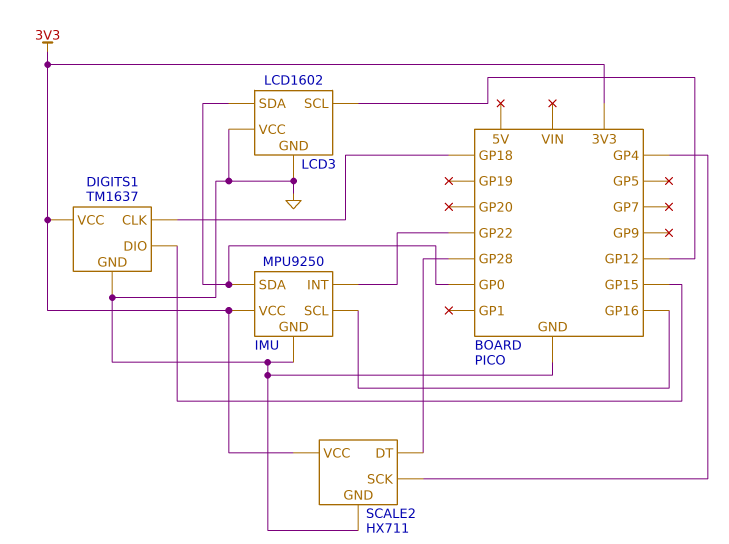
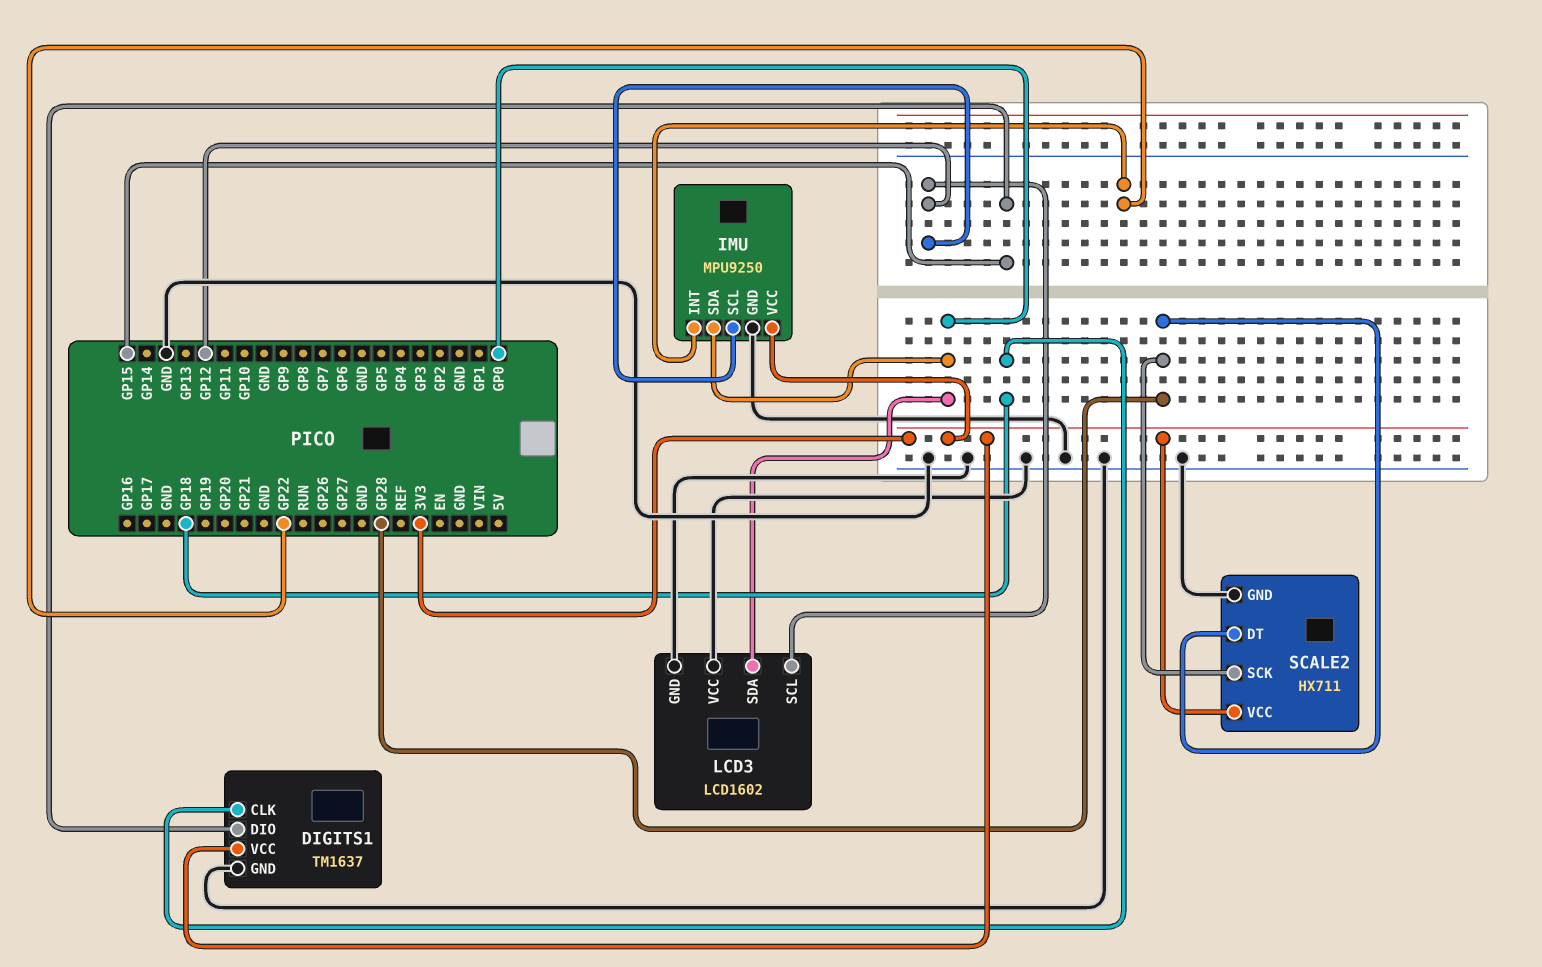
IMU pin SCL: GP16 -> GP12
SCALE2 pin SCK: GP4 -> GP28

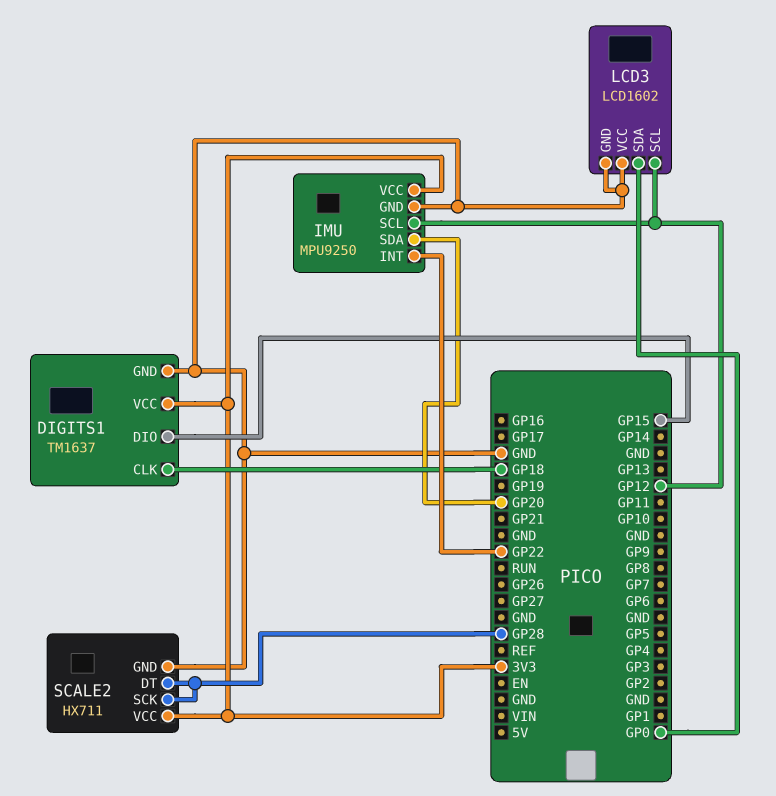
IMU pin SDA: GP0 -> GP20

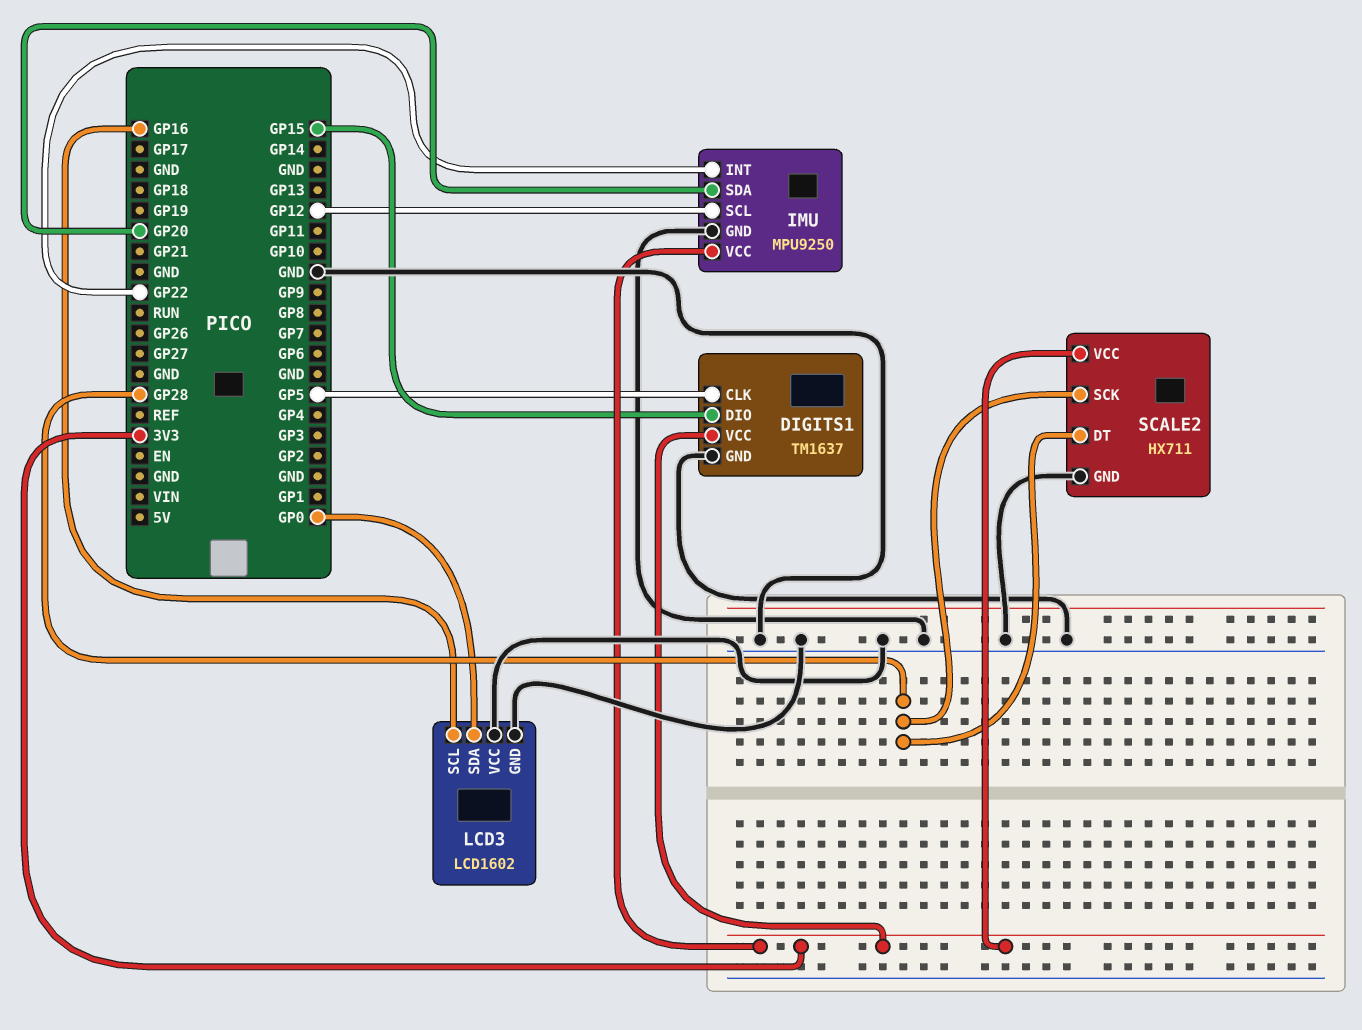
DIGITS1 pin CLK: GP18 -> GP5
LCD3 pin SCL: GP12 -> GP16

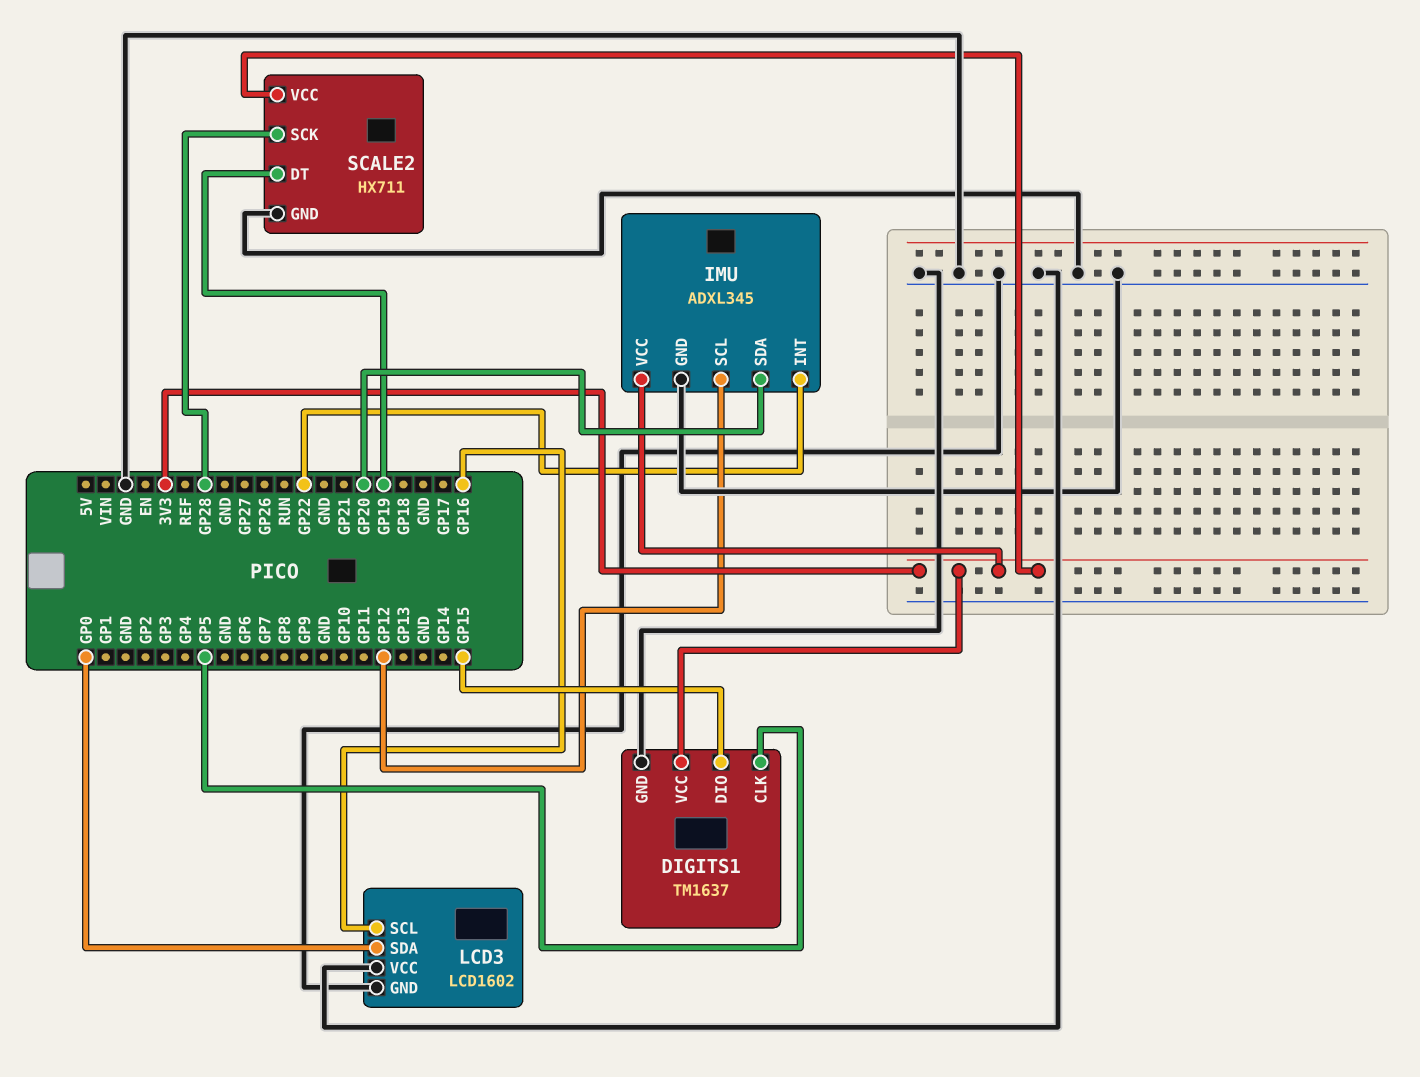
IMU: MPU9250 -> ADXL345
SCALE2 pin DT: GP28 -> GP19

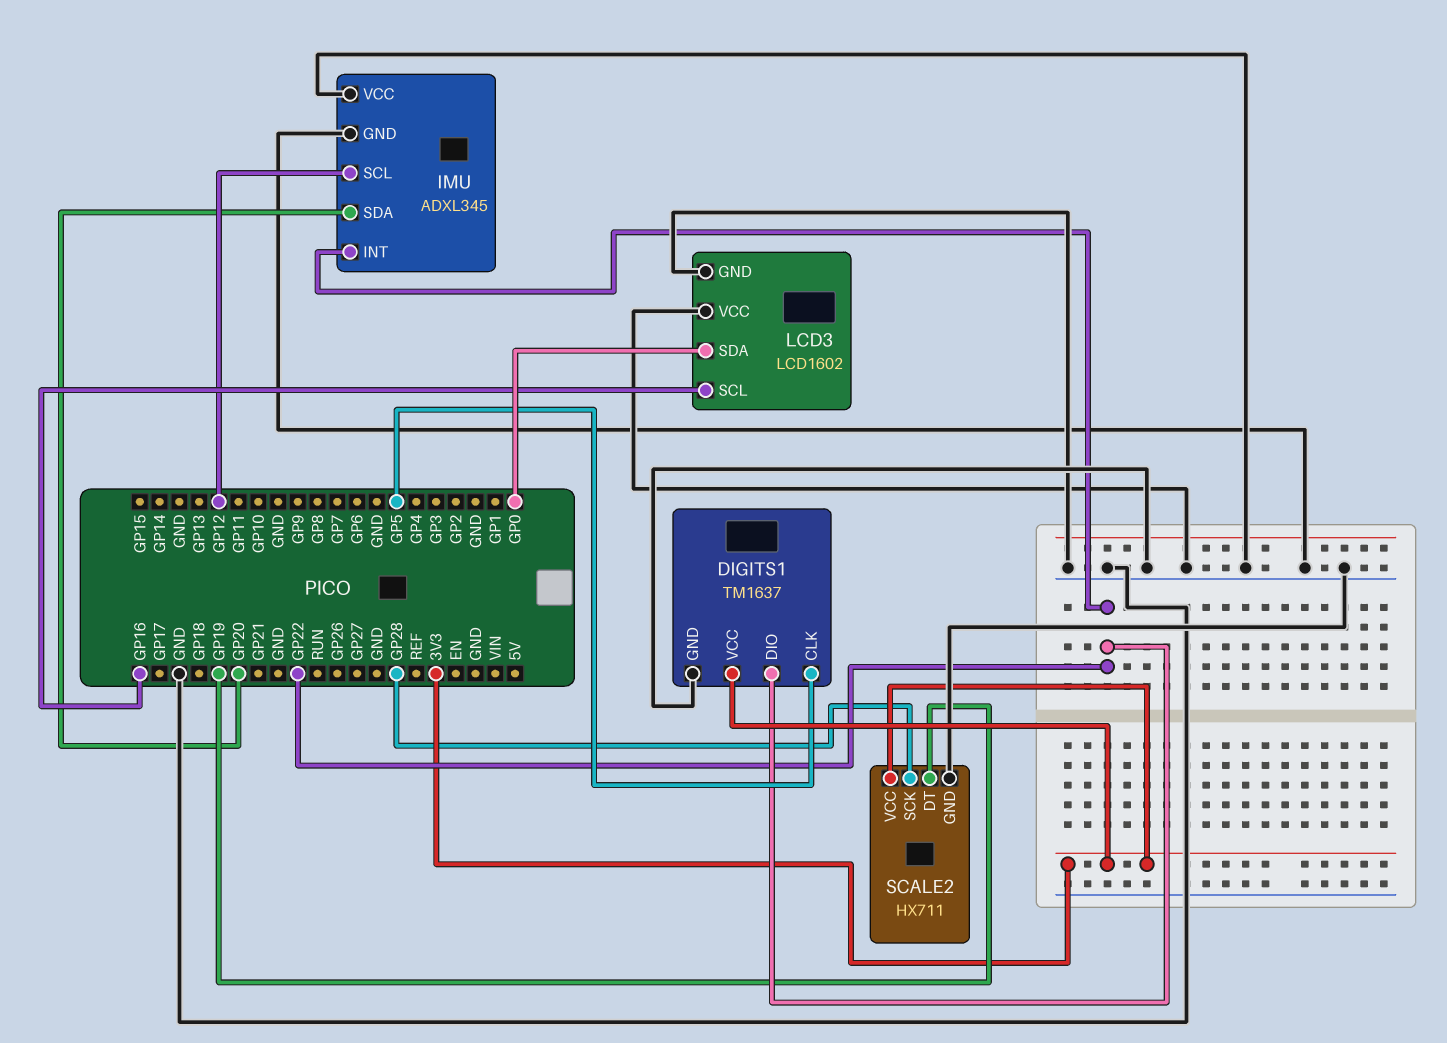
DIGITS1 pin DIO: GP15 -> GP22
IMU pin VCC: 3V3 -> GND

